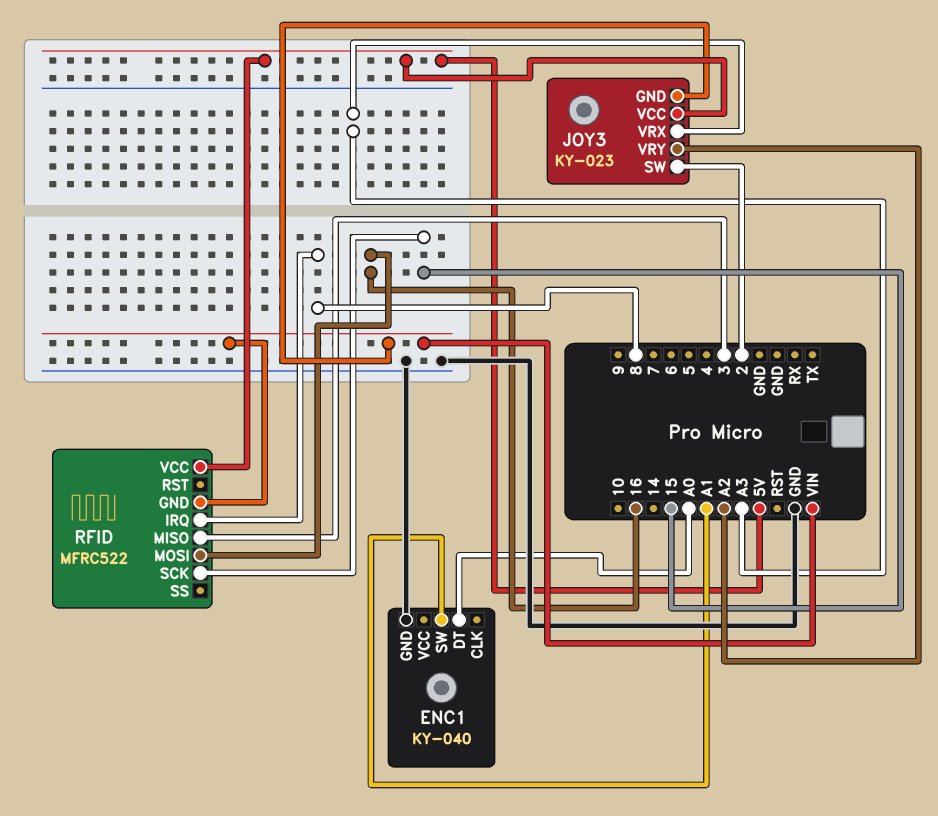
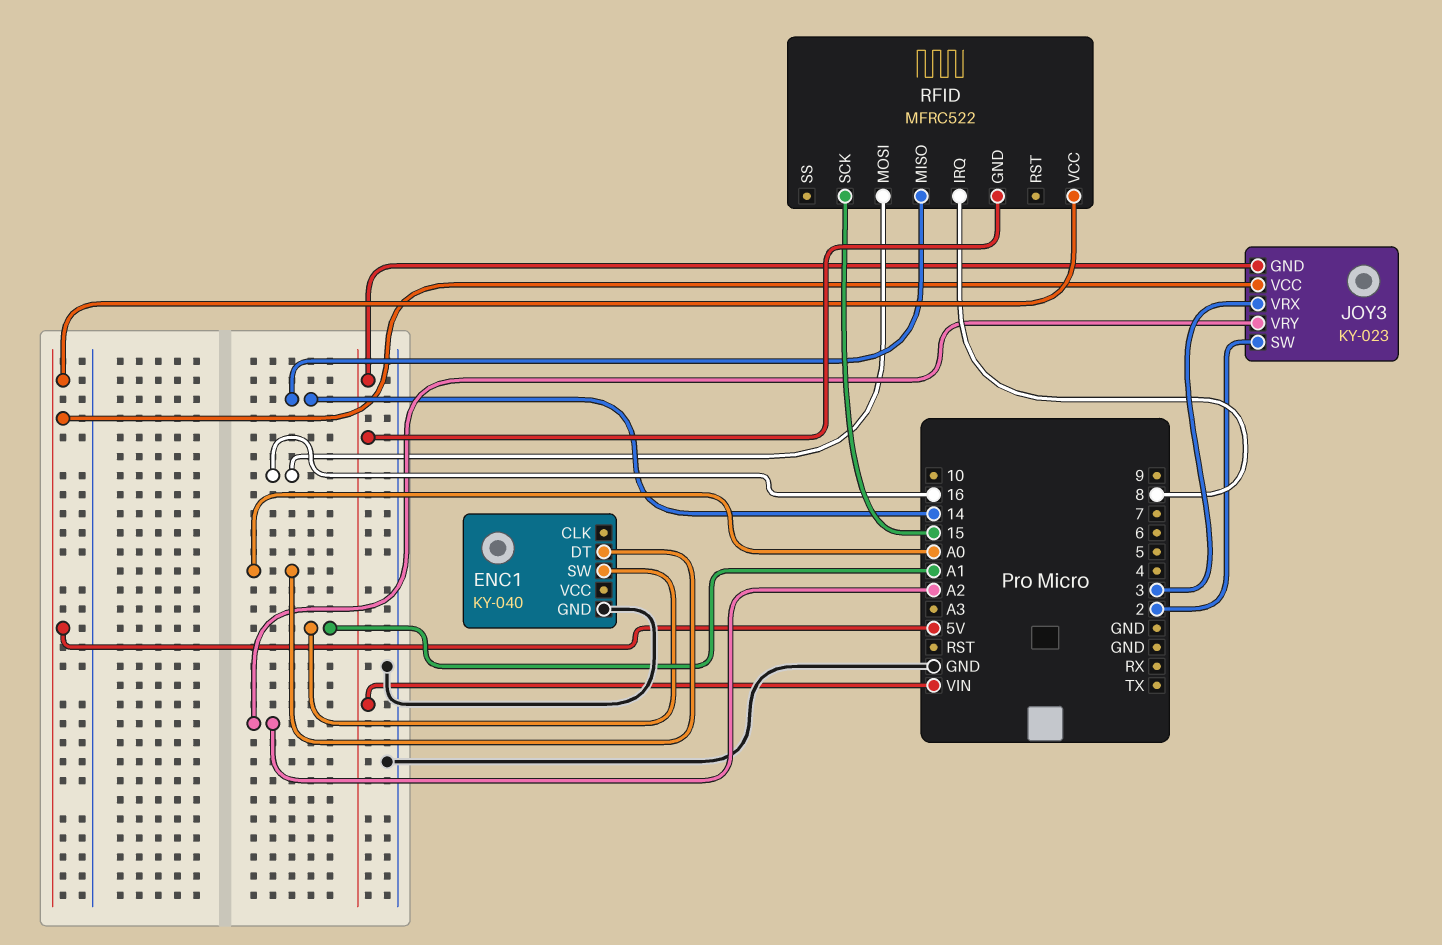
JOY3 pin VRX: A3 -> 3
RFID pin MISO: 3 -> 14

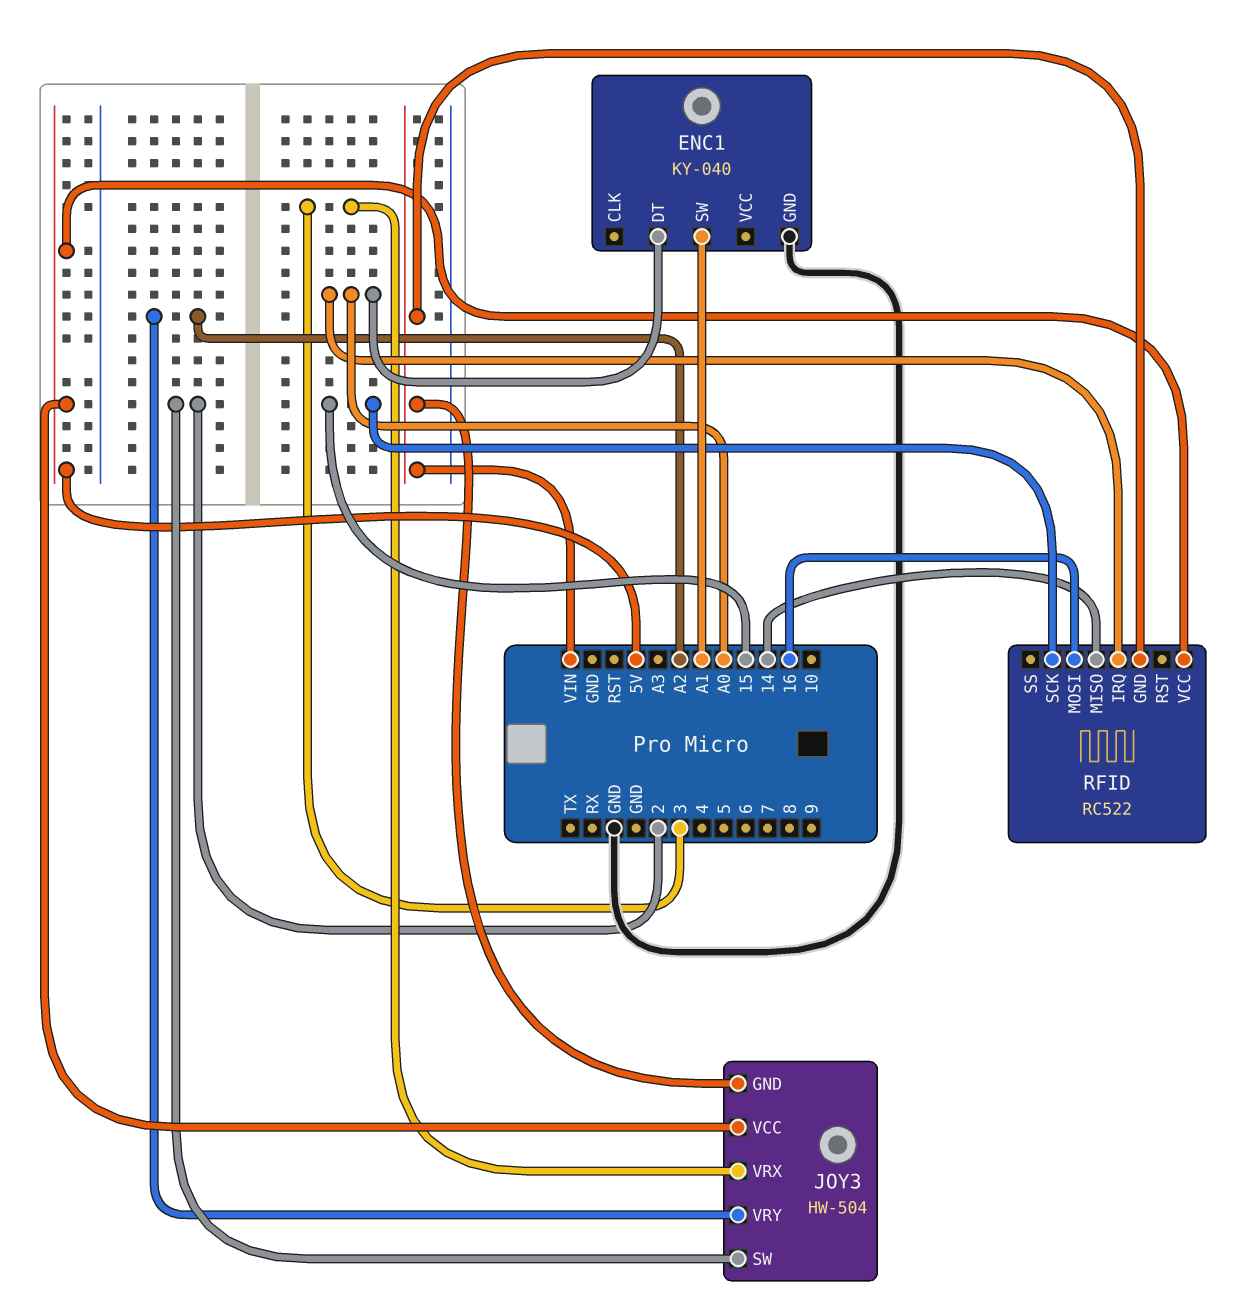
JOY3: KY-023 -> HW-504
RFID: MFRC522 -> RC522
RFID pin IRQ: 8 -> A0

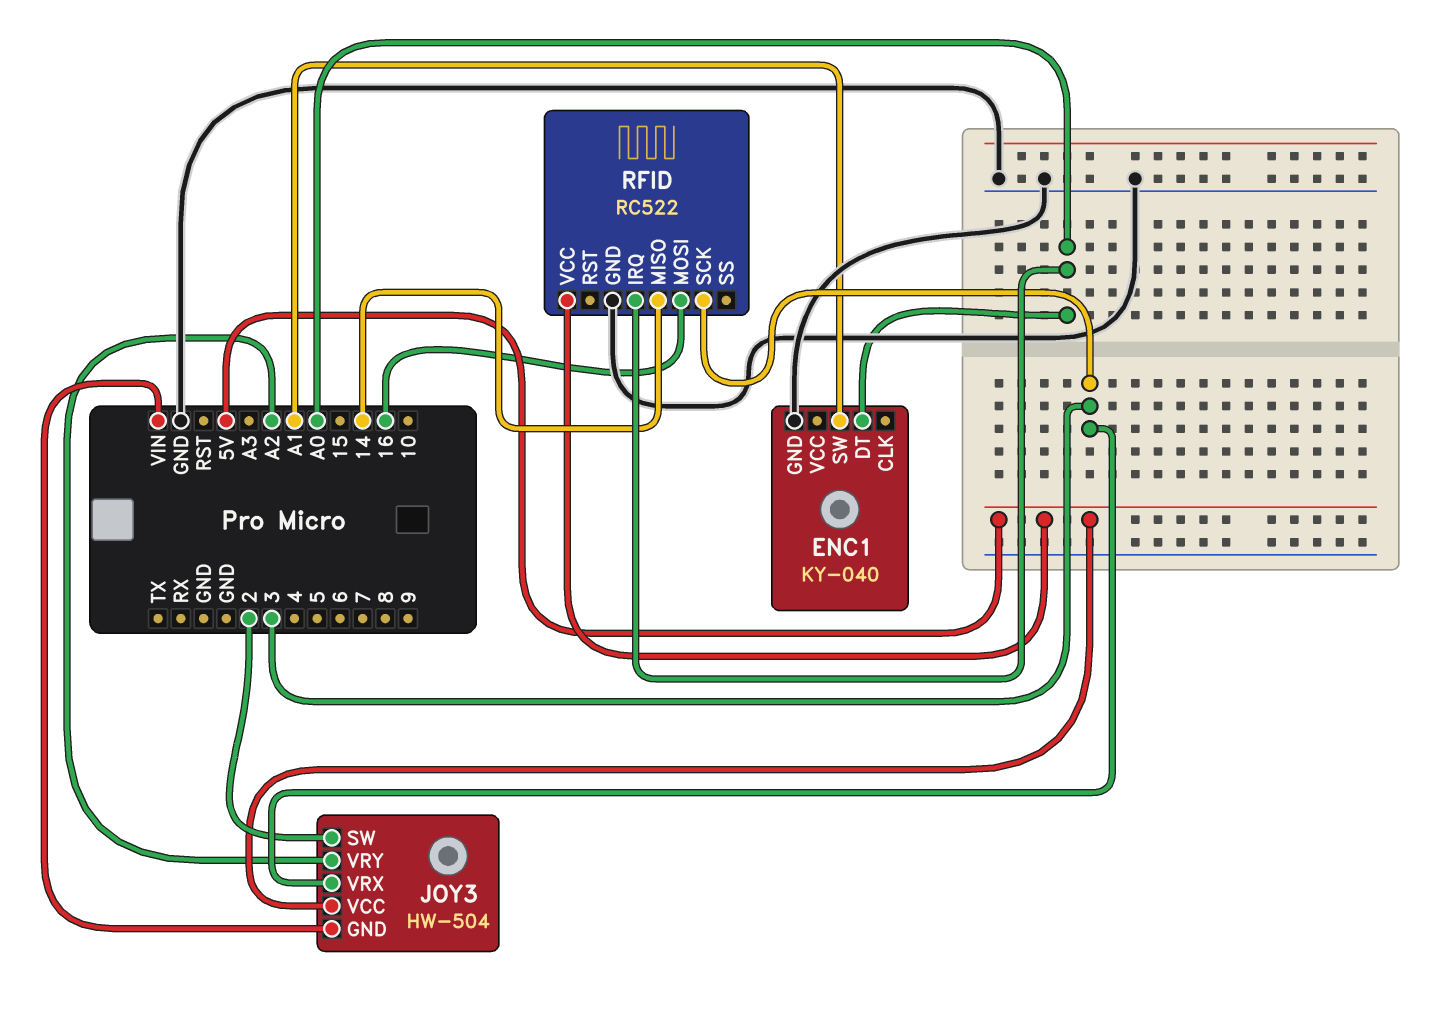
RFID pin GND: VIN -> GND
RFID pin SCK: 15 -> 3

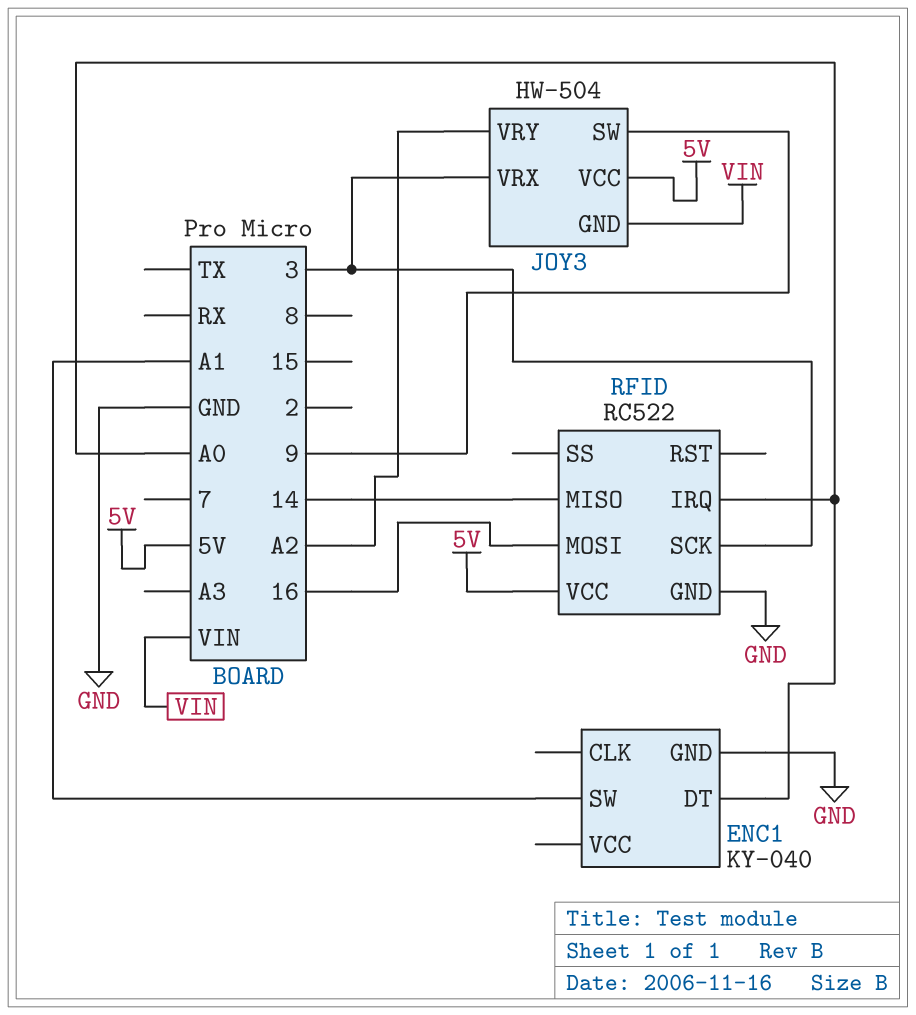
JOY3 pin SW: 2 -> 9

